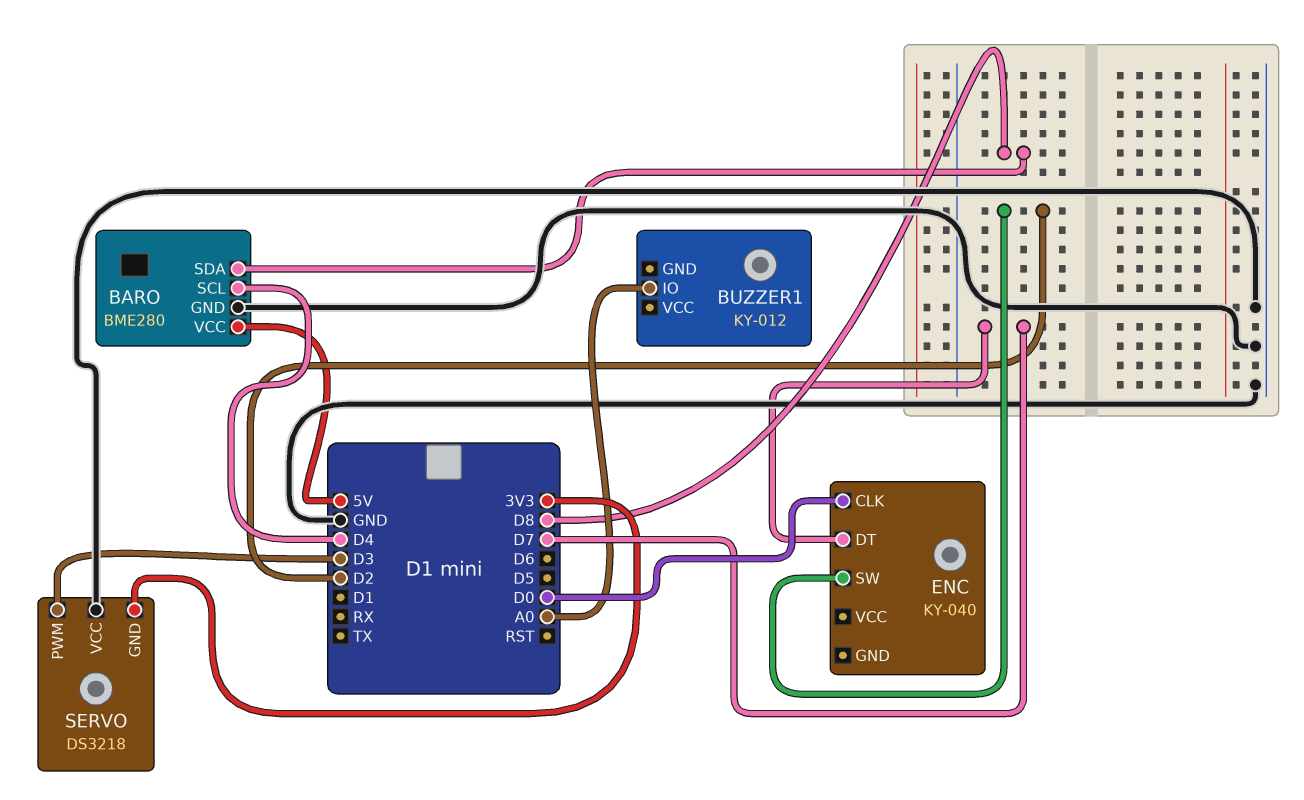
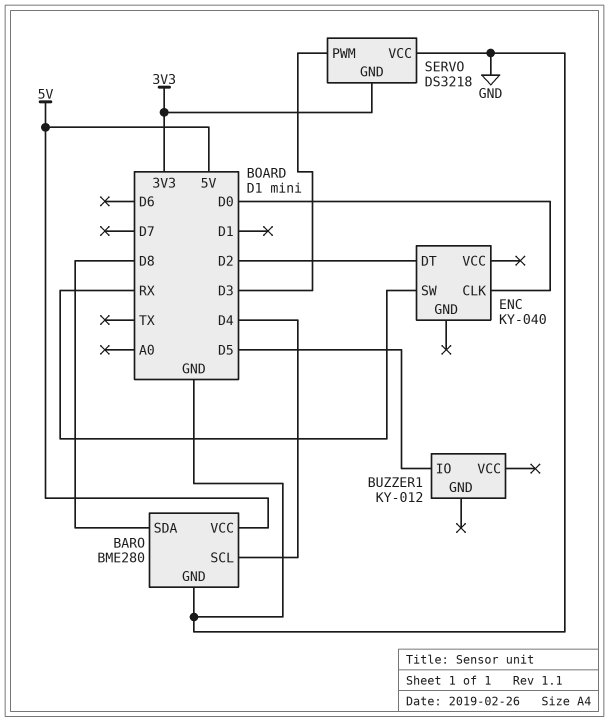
BUZZER1 pin IO: A0 -> D5
ENC pin DT: D7 -> D2
ENC pin SW: D2 -> RX

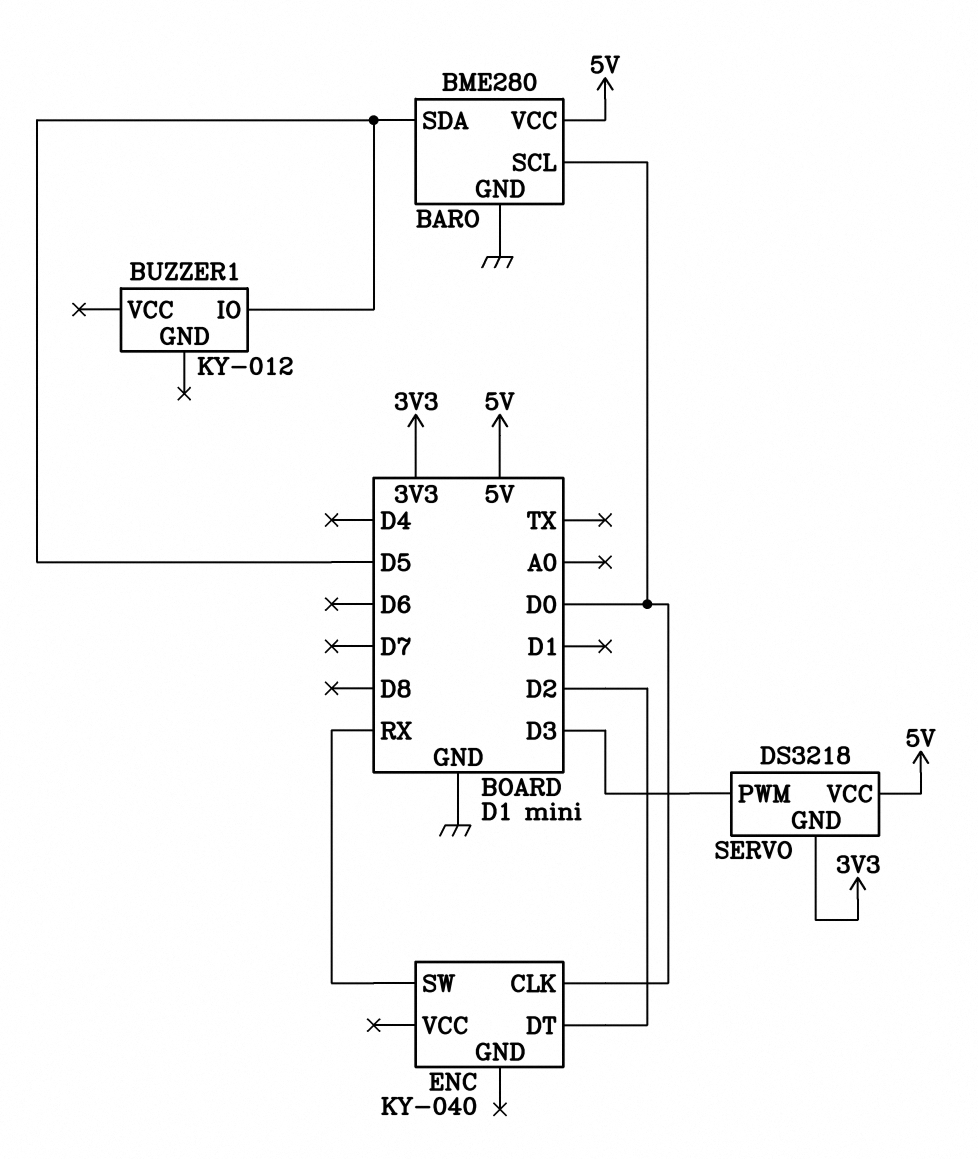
BARO pin SCL: D4 -> D0
BARO pin SDA: D8 -> D5
SERVO pin VCC: GND -> 5V

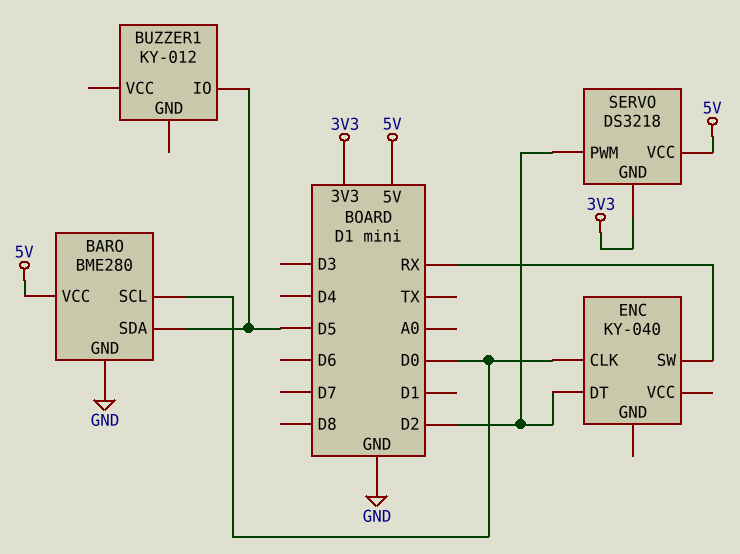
SERVO pin PWM: D3 -> D2

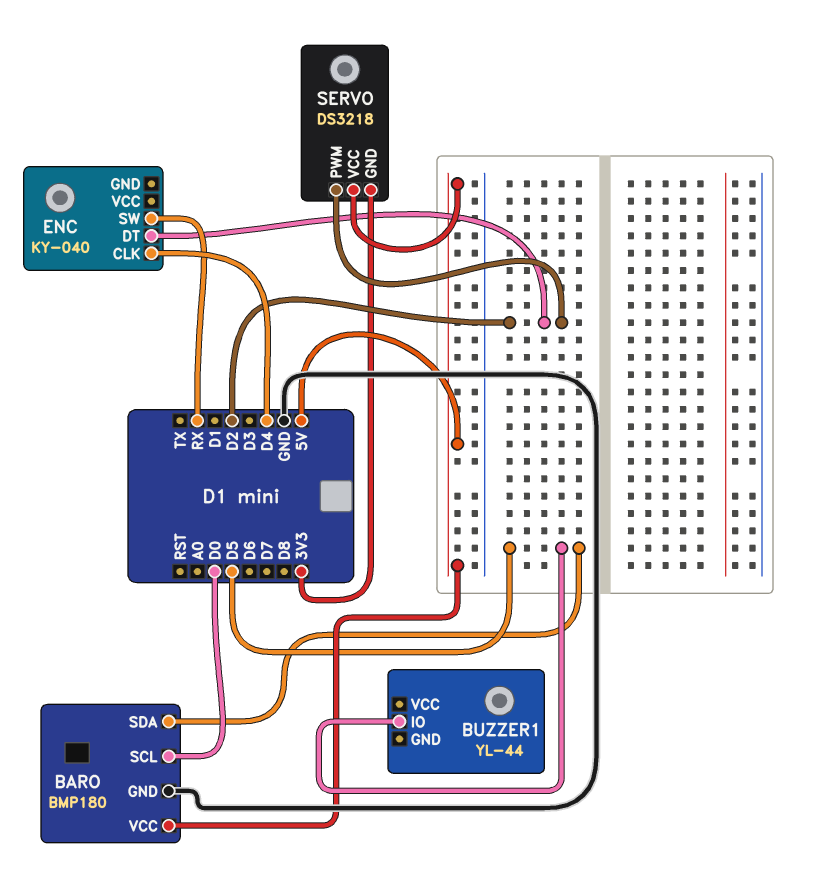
BARO: BME280 -> BMP180
BUZZER1: KY-012 -> YL-44
ENC pin CLK: D0 -> D4

